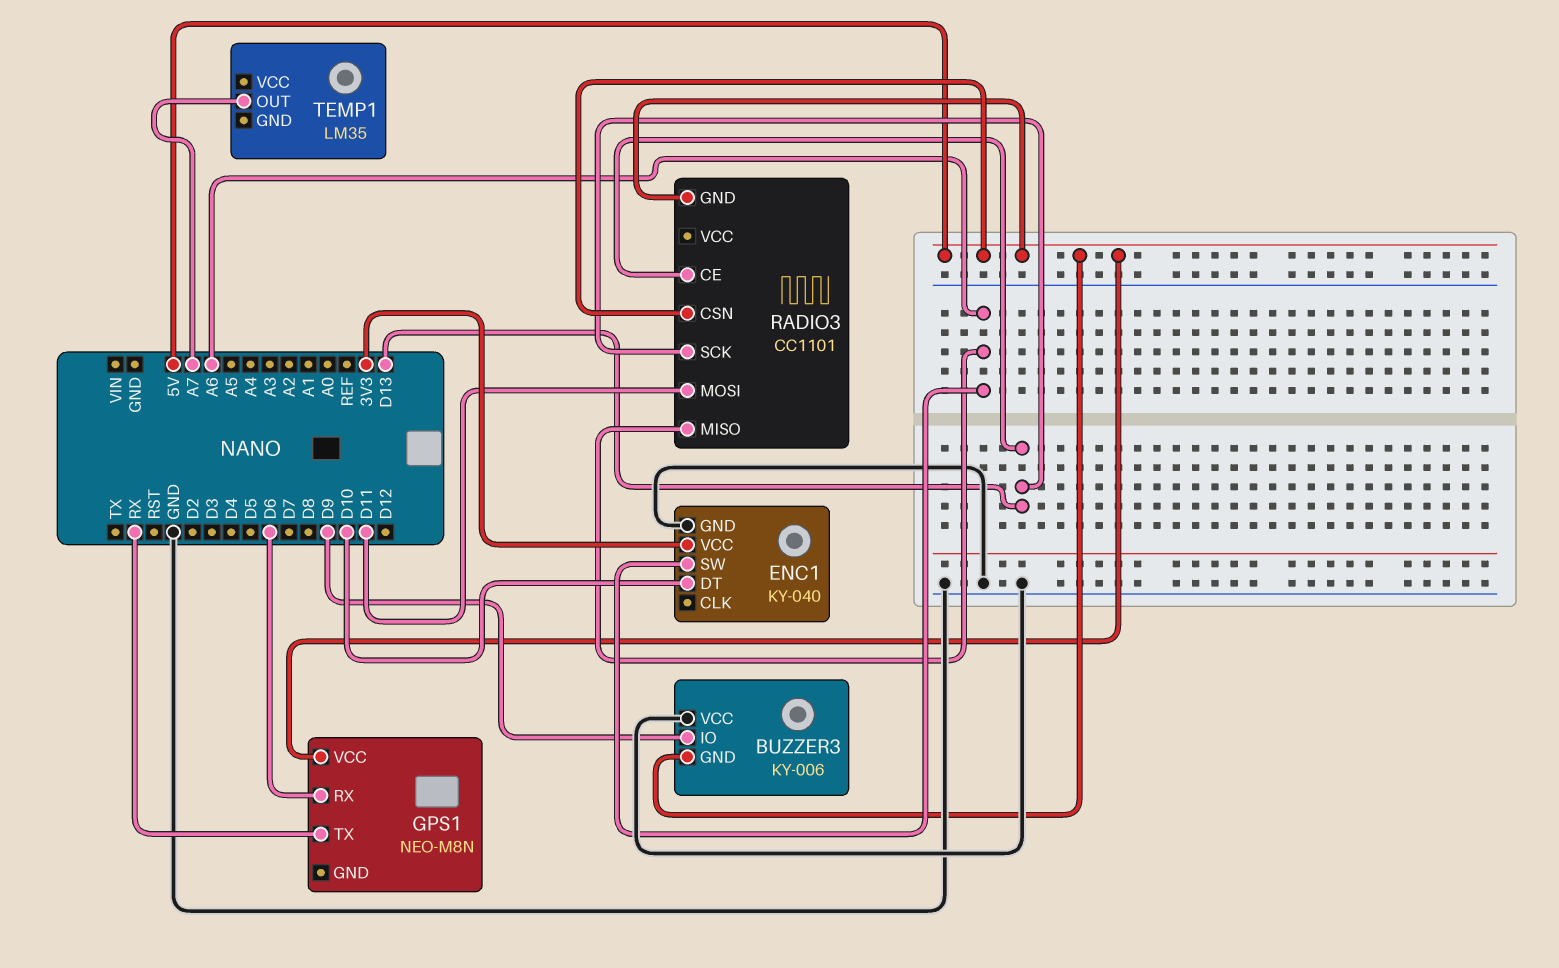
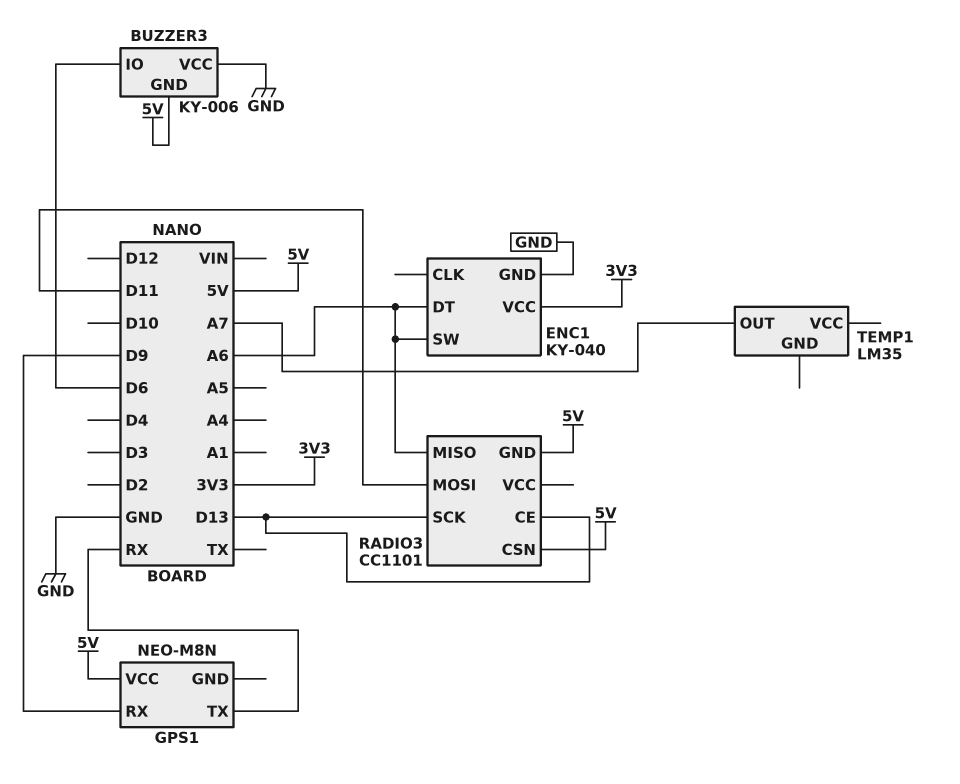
BUZZER3 pin IO: D9 -> D6
ENC1 pin DT: D10 -> A6
GPS1 pin RX: D6 -> D9

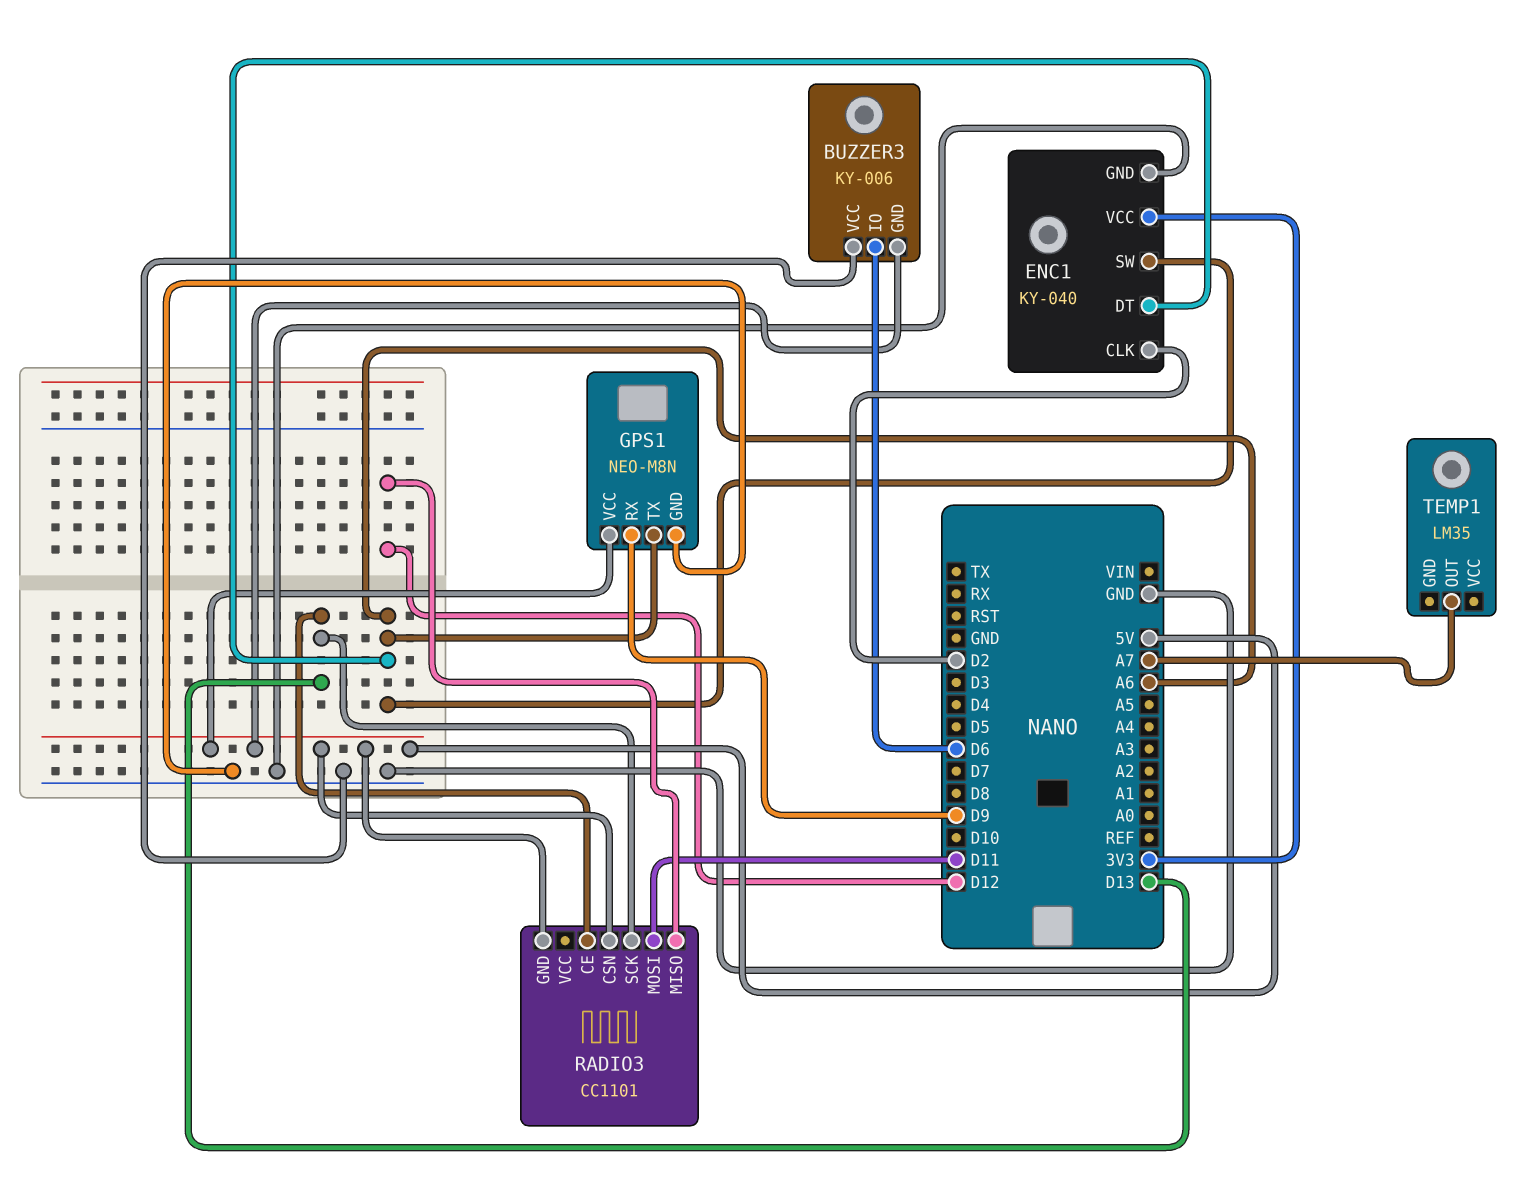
ENC1 pin CLK: none -> D2
GPS1 pin GND: none -> GND
GPS1 pin TX: RX -> A6
RADIO3 pin MISO: A6 -> D12

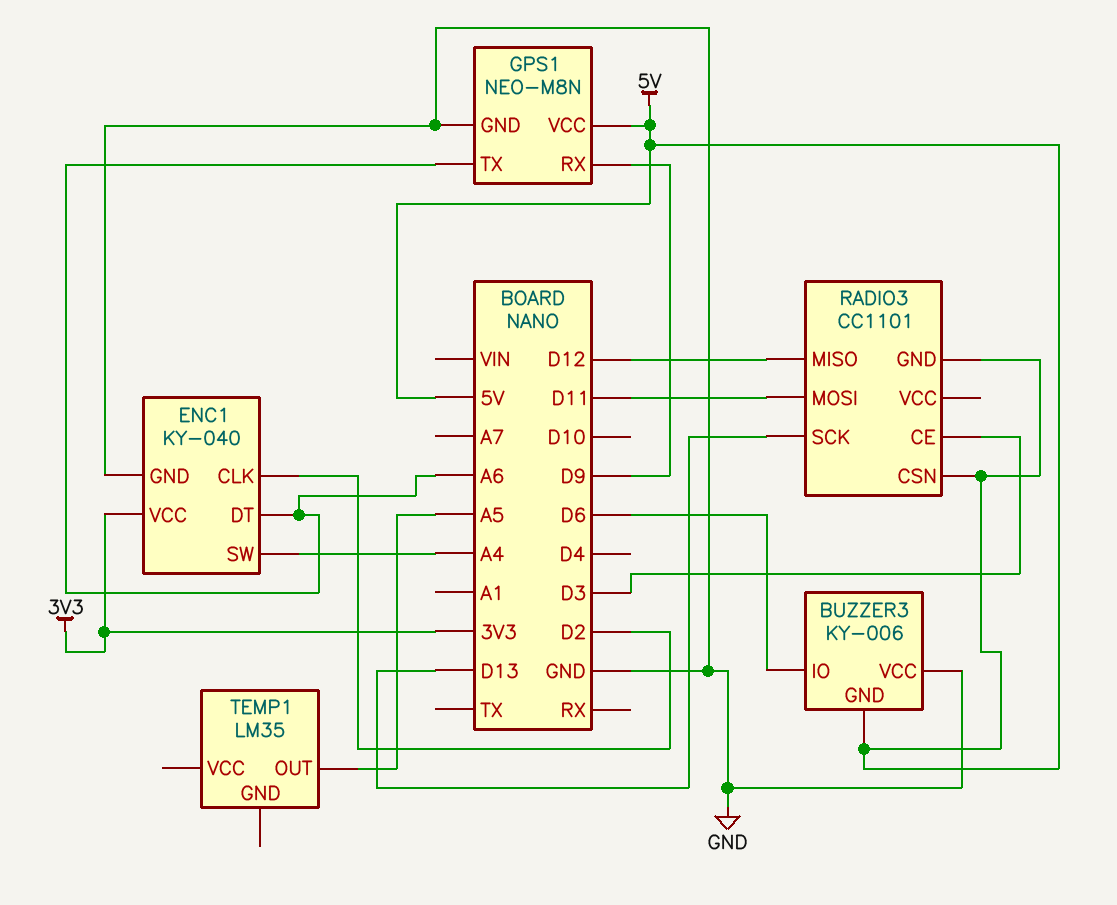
ENC1 pin SW: A6 -> A4
RADIO3 pin CE: D13 -> D3
TEMP1 pin OUT: A7 -> A5

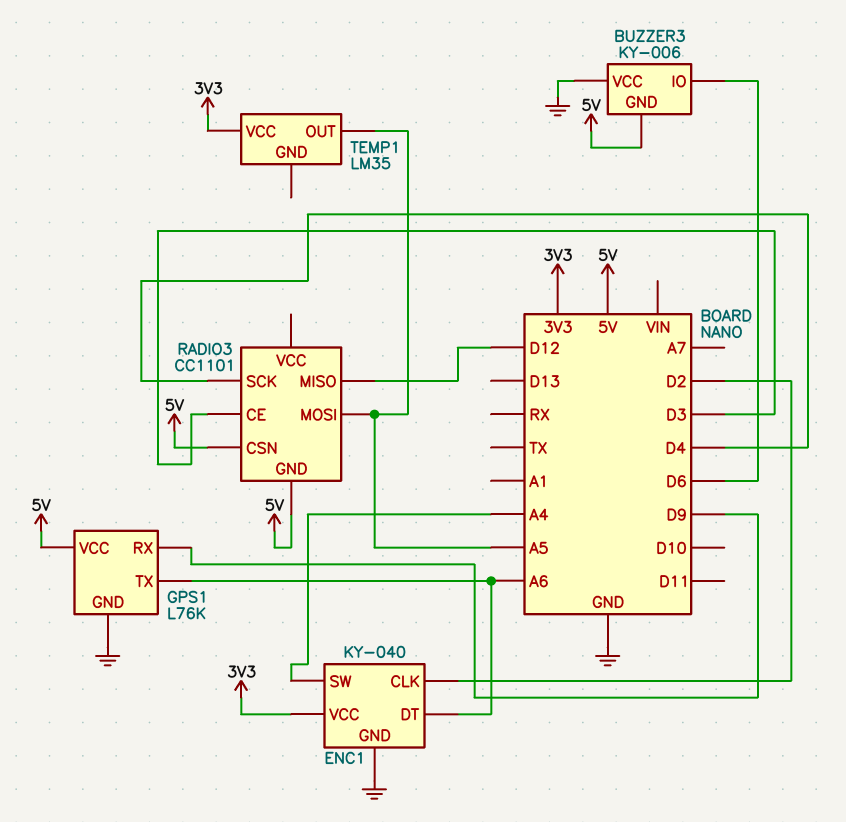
GPS1: NEO-M8N -> L76K
RADIO3 pin MOSI: D11 -> A5
RADIO3 pin SCK: D13 -> D4
TEMP1 pin VCC: none -> 3V3

